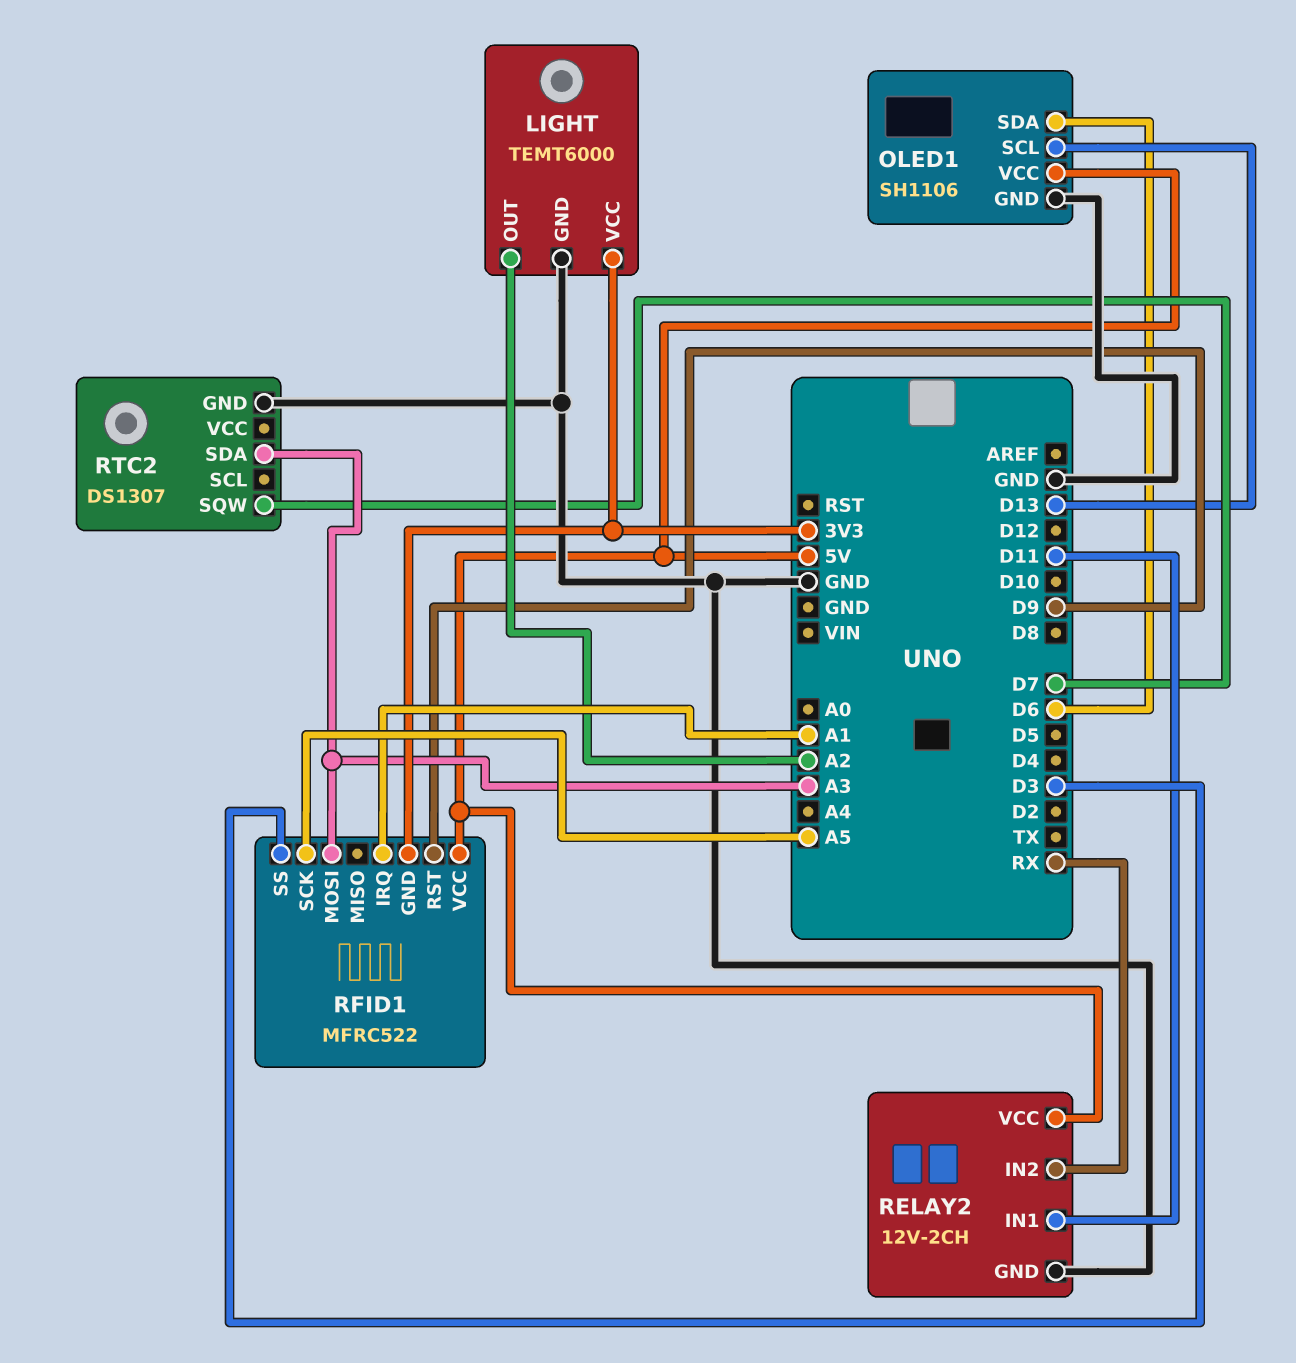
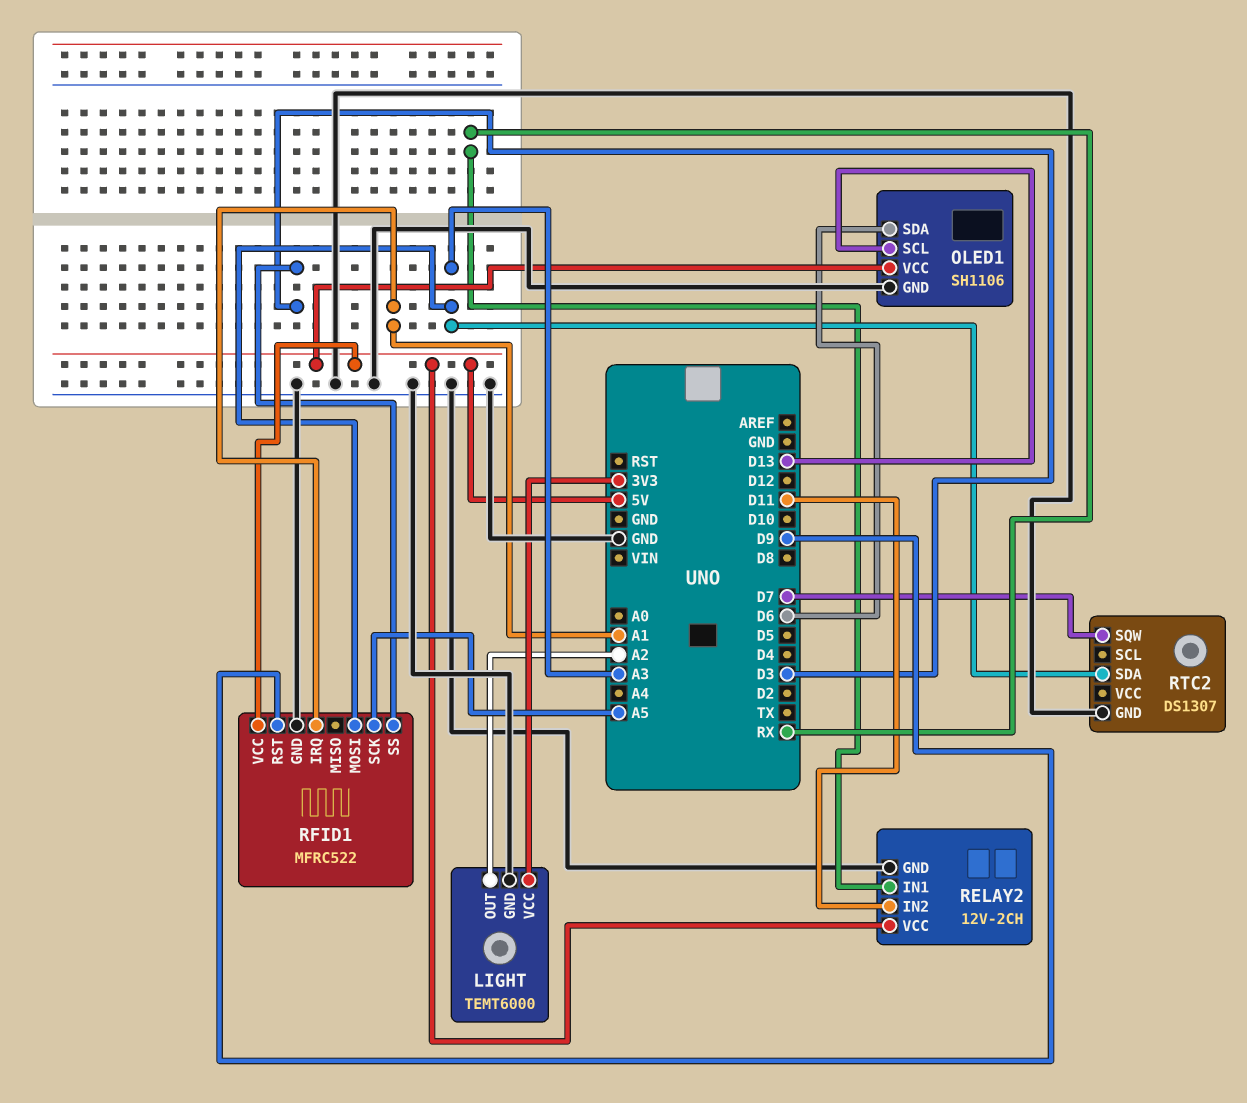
RELAY2 pin IN1: D11 -> RX
RELAY2 pin IN2: RX -> D11
RFID1 pin GND: 3V3 -> GND

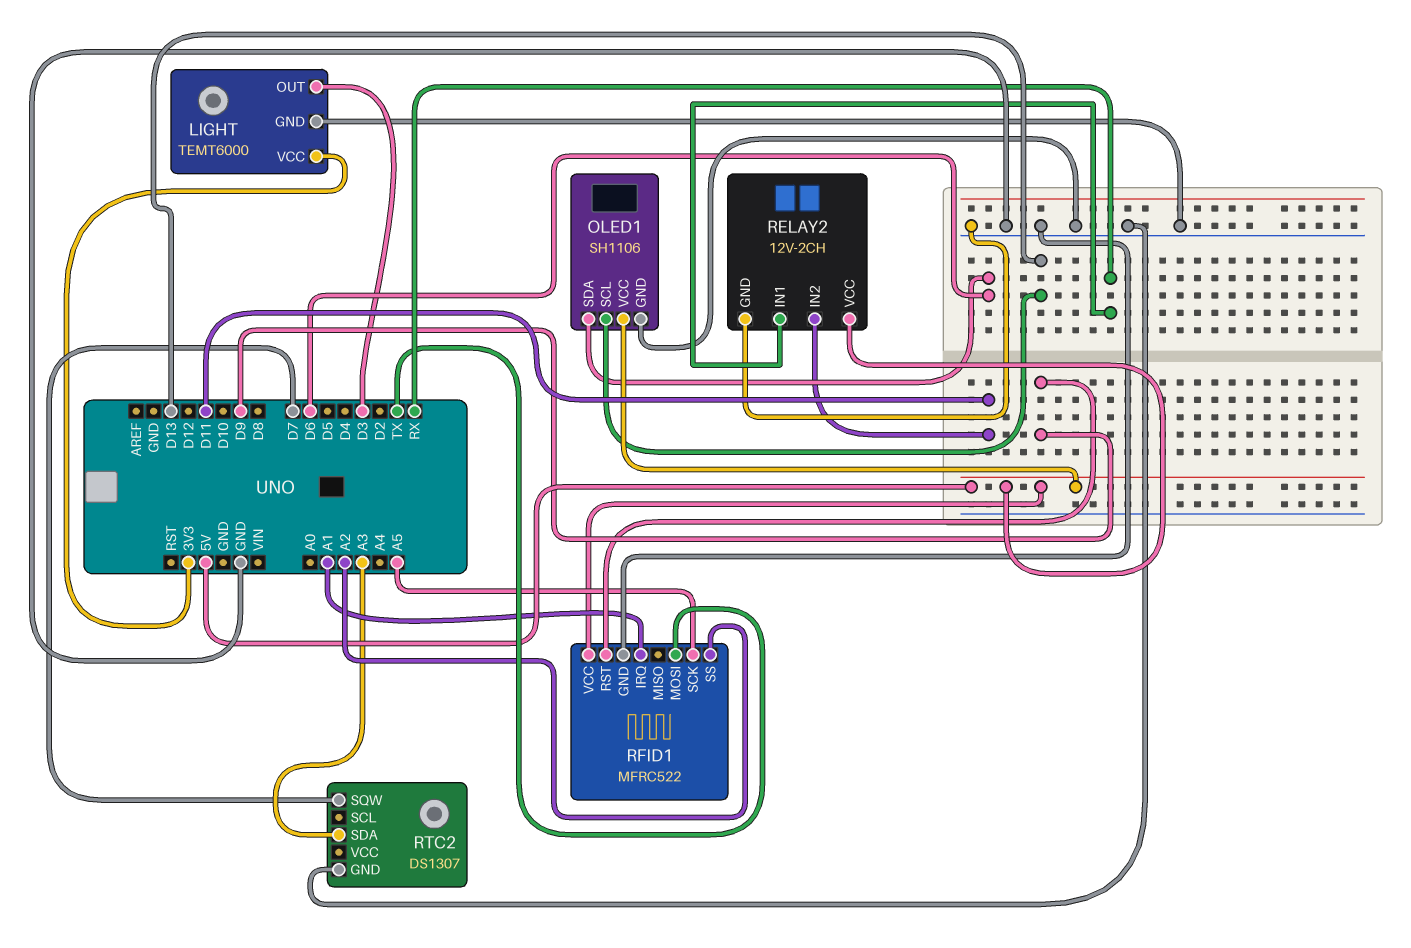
LIGHT pin OUT: A2 -> D3
RFID1 pin MOSI: A3 -> TX
RFID1 pin SS: D3 -> A2

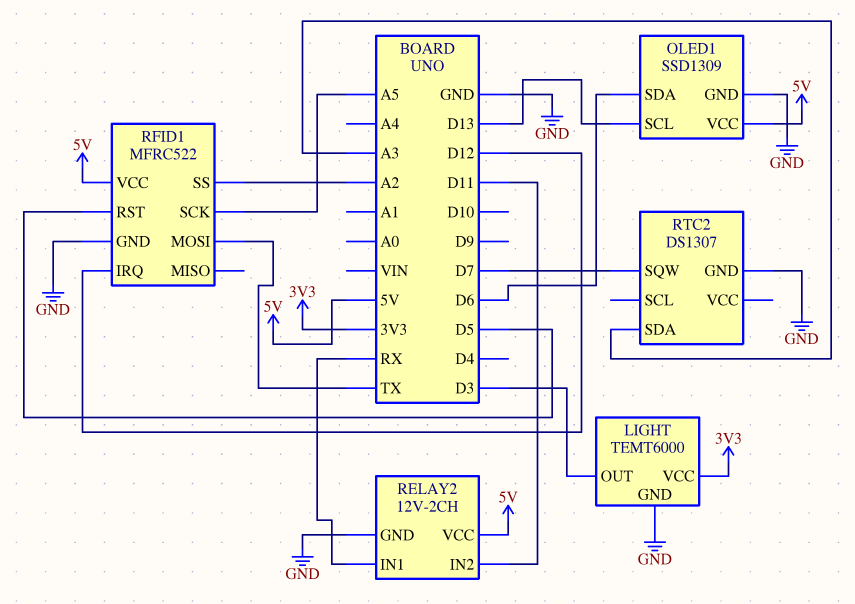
OLED1: SH1106 -> SSD1309
RFID1 pin IRQ: A1 -> D12
RFID1 pin RST: D9 -> D5

